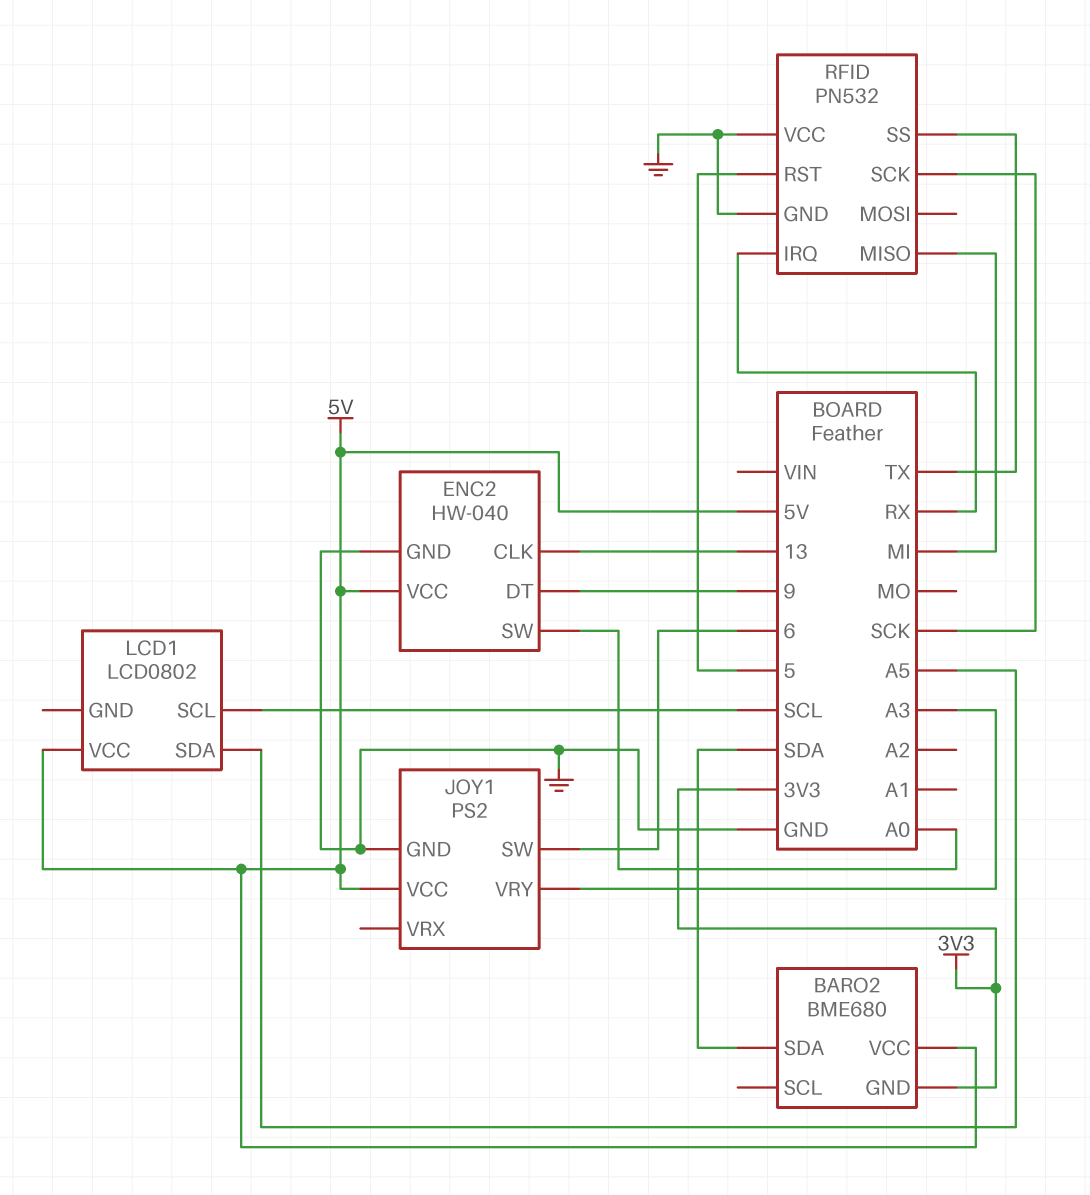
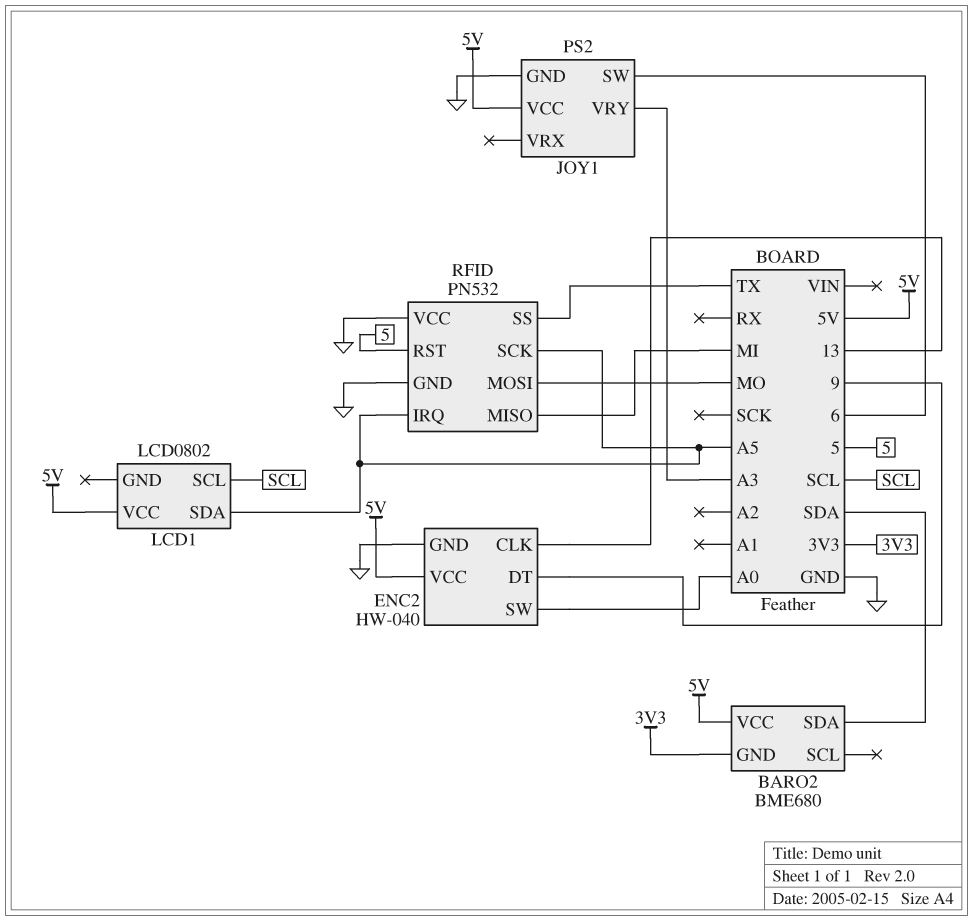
RFID pin IRQ: RX -> A5
RFID pin MOSI: none -> MO
RFID pin SCK: SCK -> A5

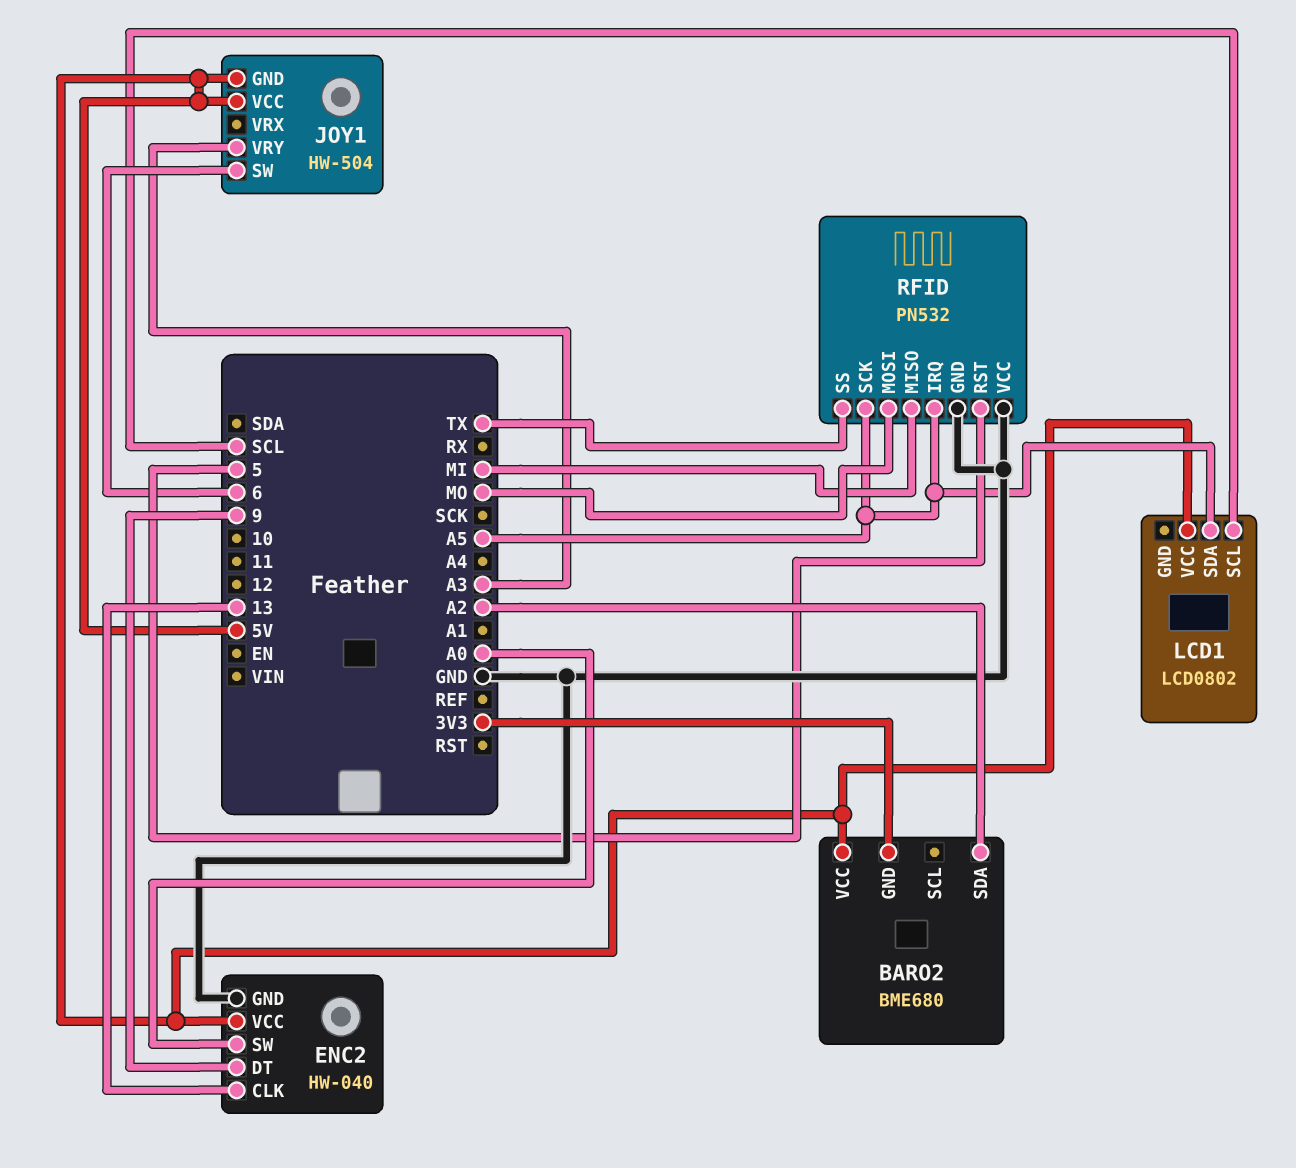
BARO2 pin SDA: SDA -> A2
JOY1: PS2 -> HW-504
JOY1 pin GND: GND -> 5V

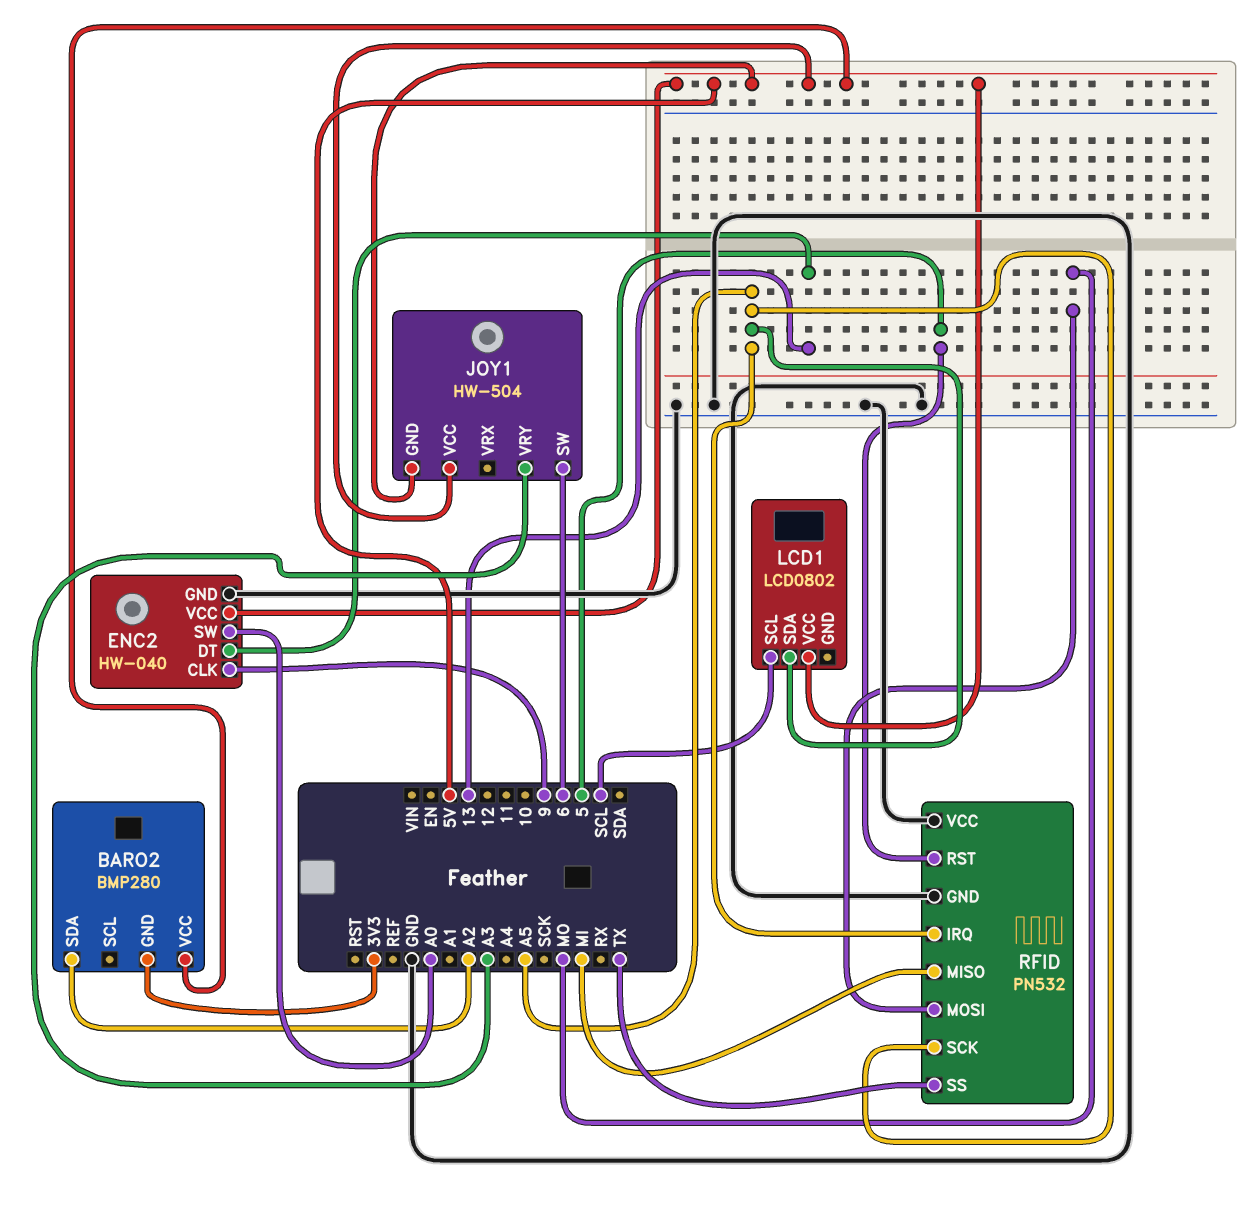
BARO2: BME680 -> BMP280
ENC2 pin CLK: 13 -> 9
ENC2 pin DT: 9 -> 13

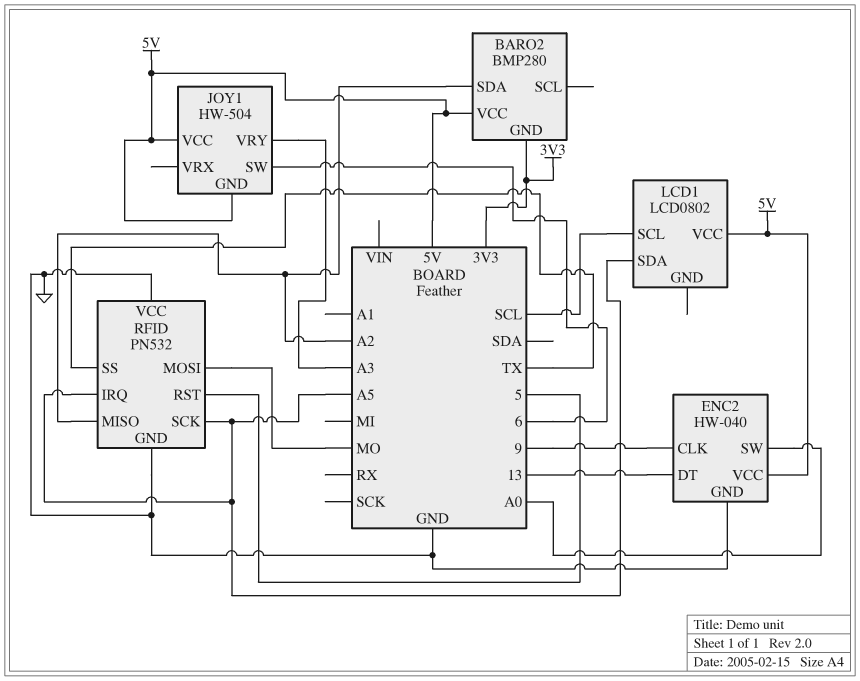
RFID pin MISO: MI -> A2

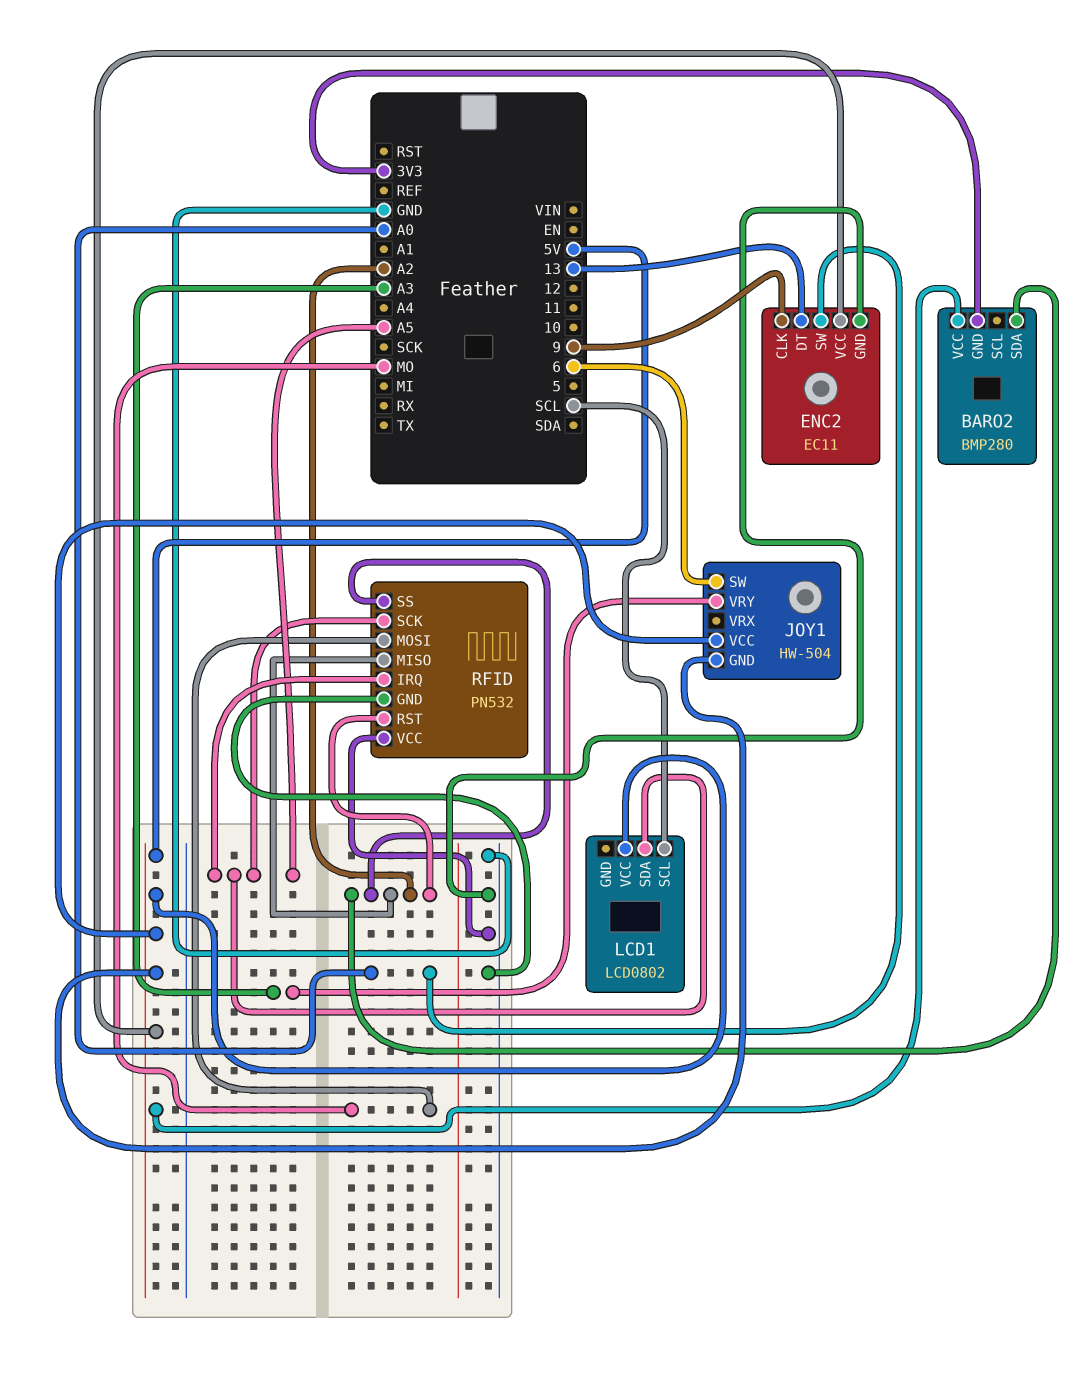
ENC2: HW-040 -> EC11
RFID pin RST: 5 -> A2
RFID pin SS: TX -> A2

